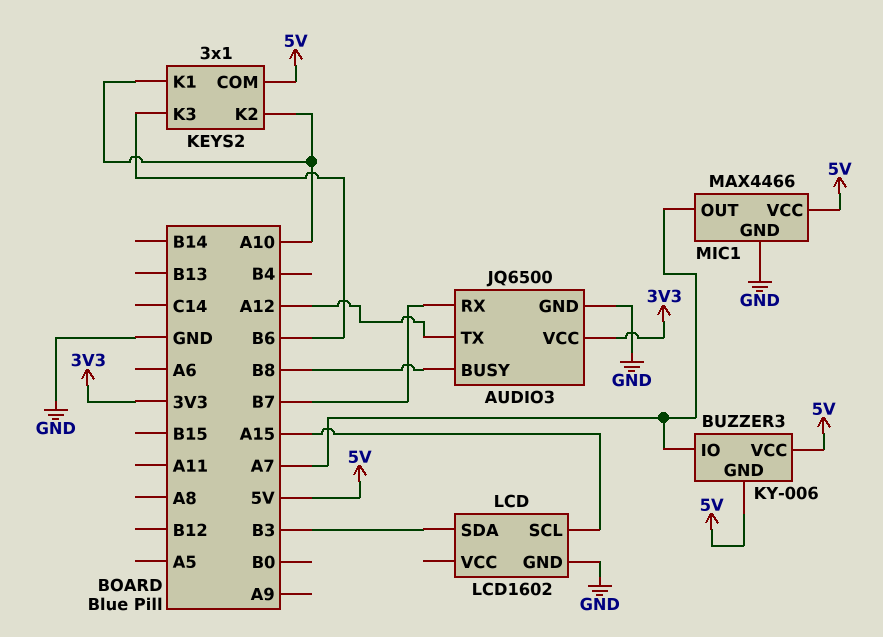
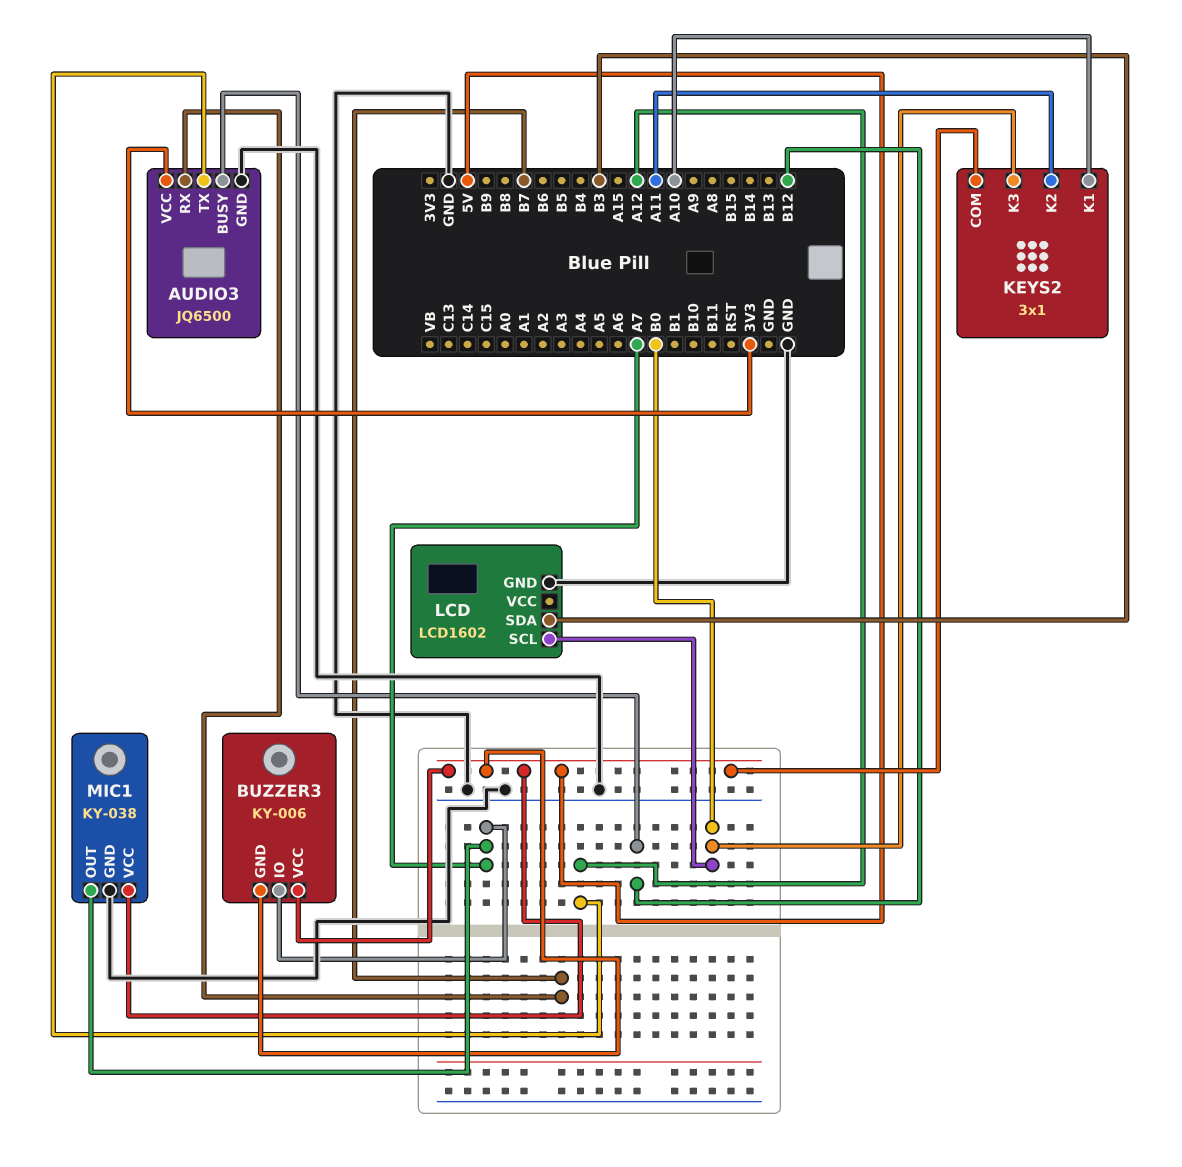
AUDIO3 pin BUSY: B8 -> B12
KEYS2 pin K2: A10 -> A11
KEYS2 pin K3: B6 -> B0
LCD pin SCL: A15 -> B0
MIC1: MAX4466 -> KY-038

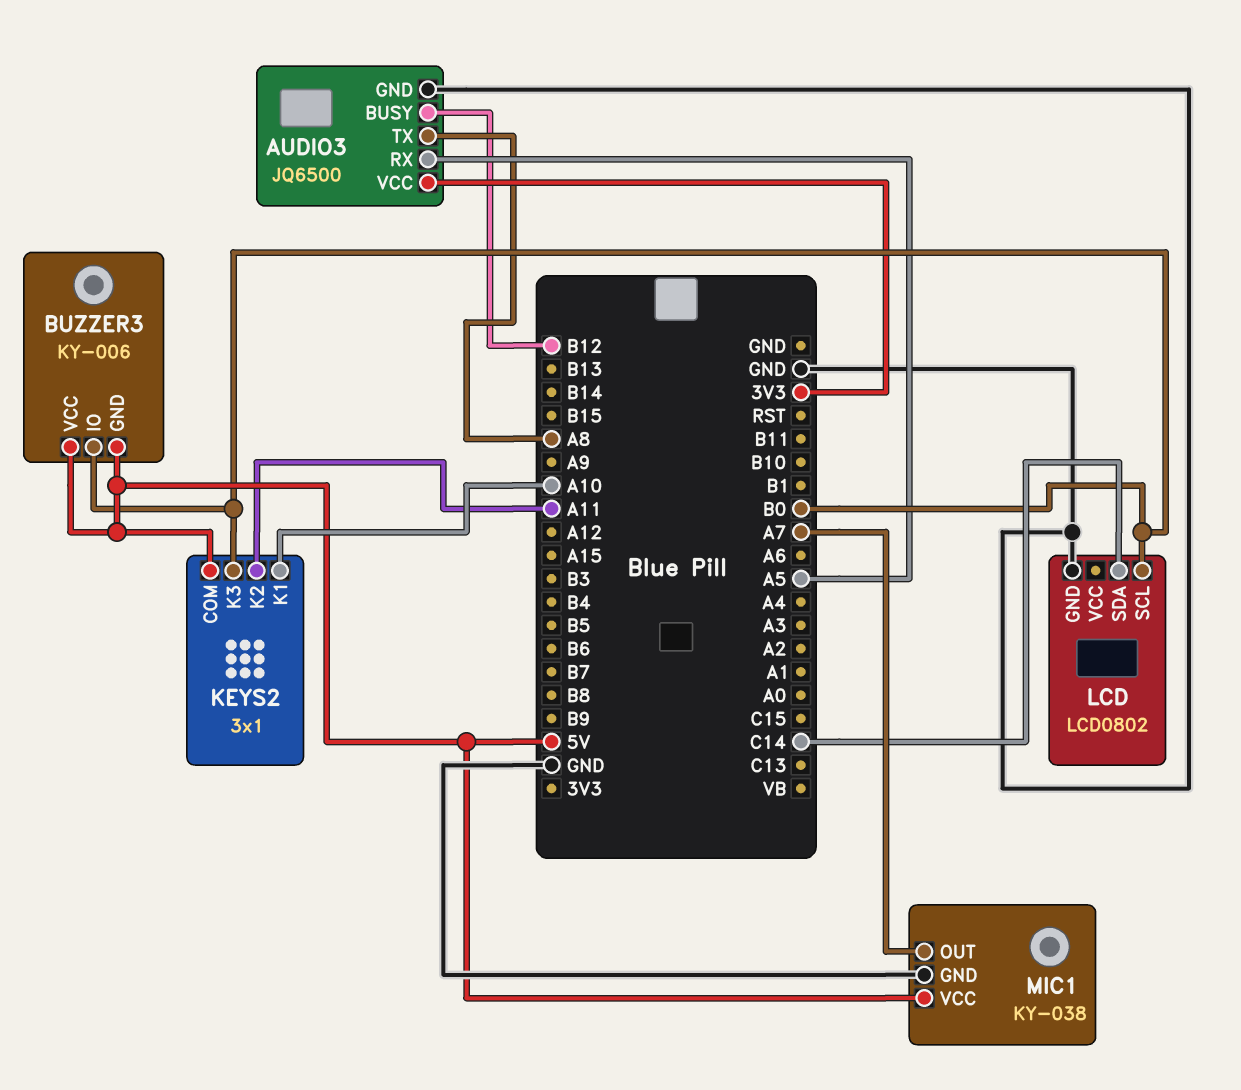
AUDIO3 pin RX: B7 -> A5
AUDIO3 pin TX: A12 -> A8
BUZZER3 pin IO: A7 -> B0
LCD: LCD1602 -> LCD0802
LCD pin SDA: B3 -> C14

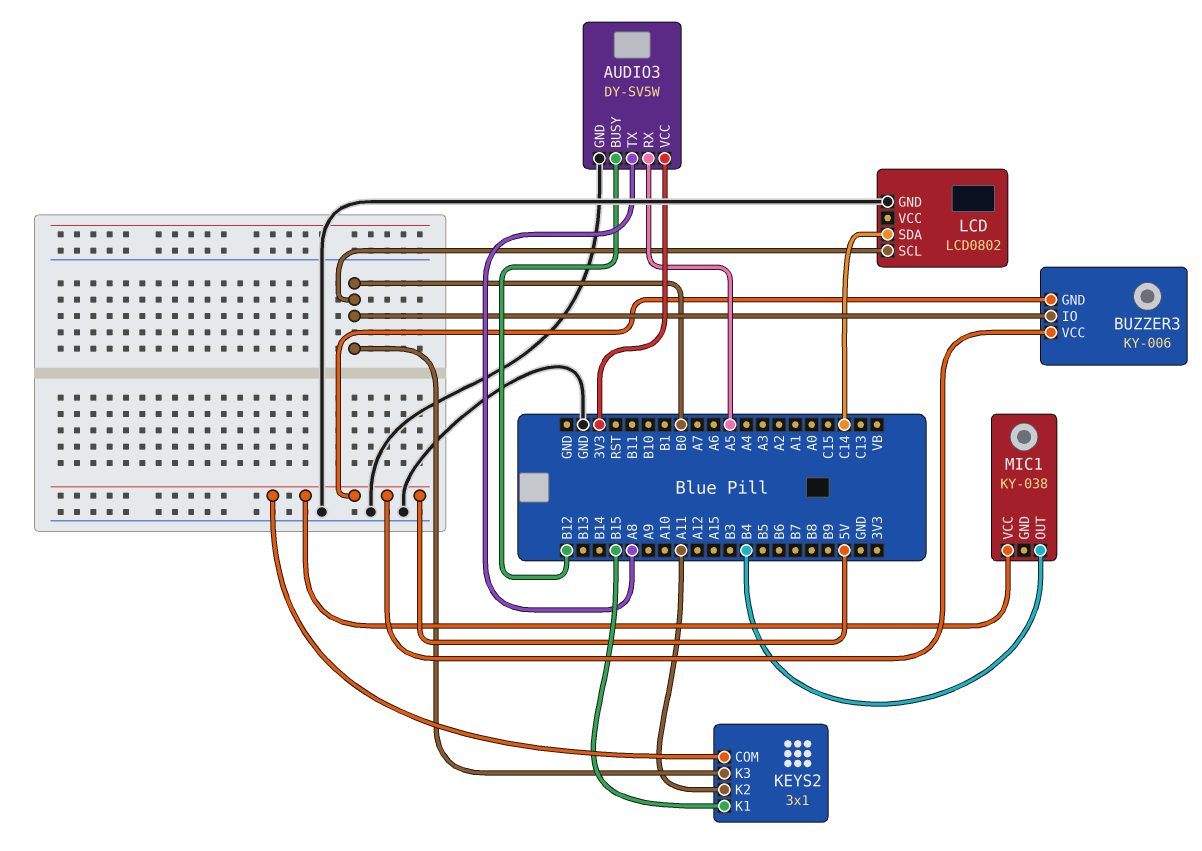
AUDIO3: JQ6500 -> DY-SV5W
KEYS2 pin K1: A10 -> B15
MIC1 pin GND: GND -> none
MIC1 pin OUT: A7 -> B4

